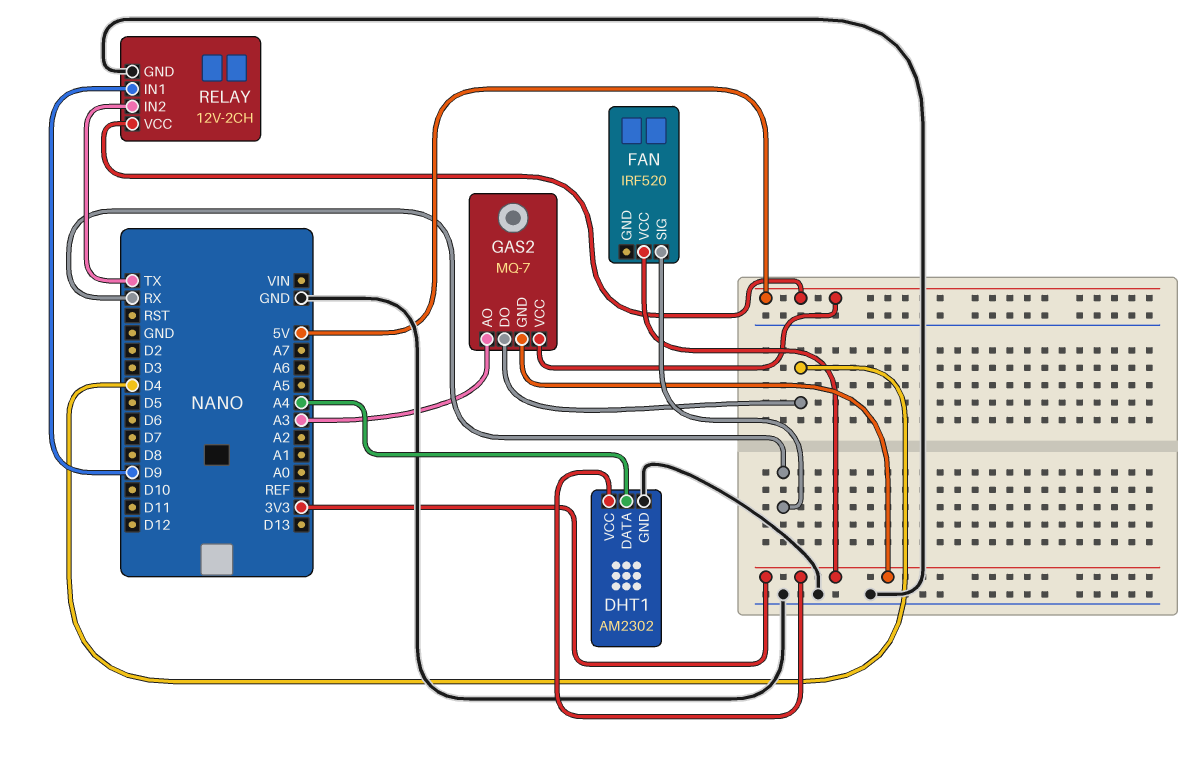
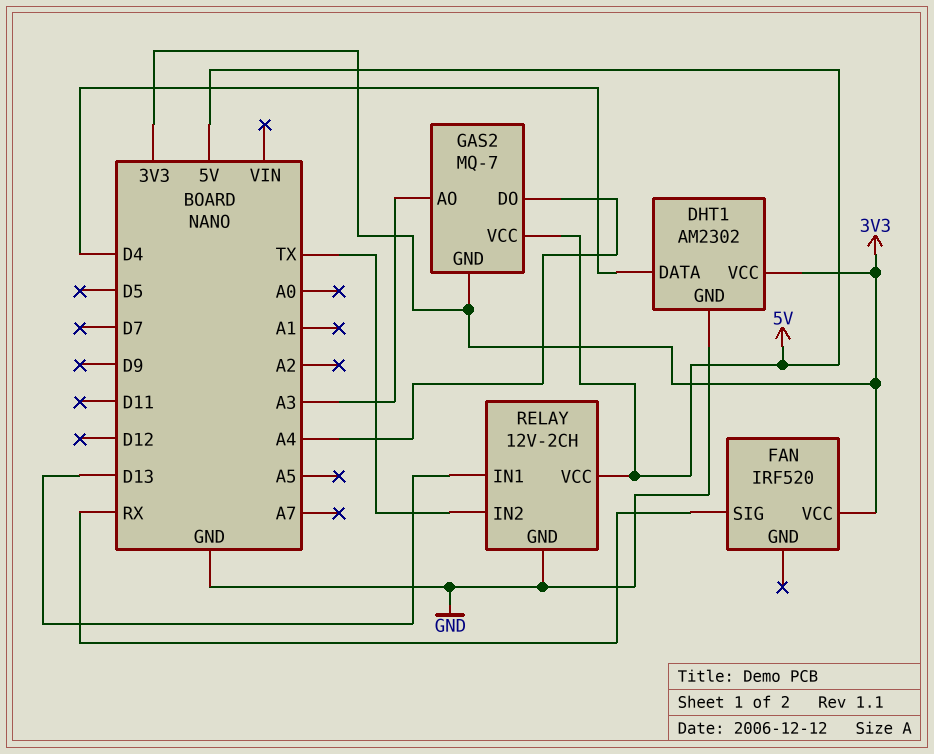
DHT1 pin DATA: A4 -> D4
GAS2 pin DO: D4 -> A4
RELAY pin IN1: D9 -> D13

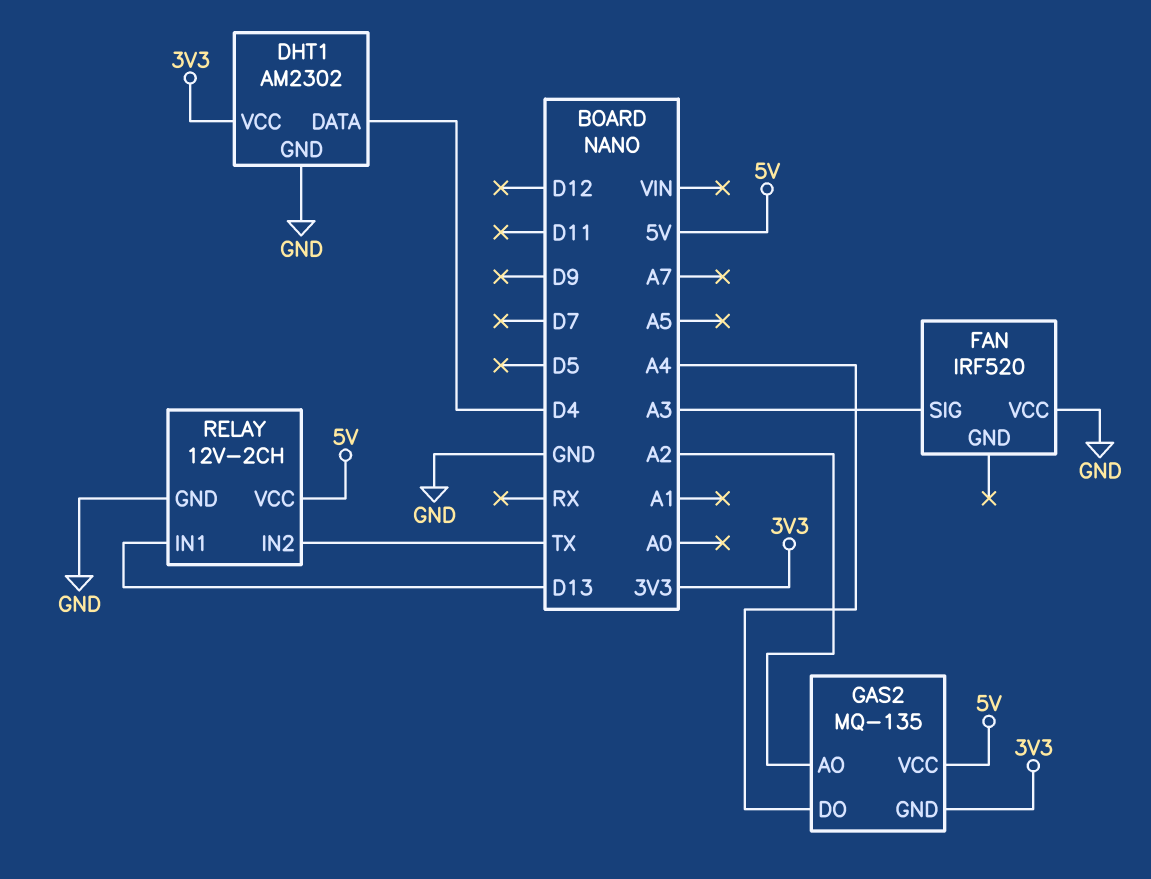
FAN pin SIG: RX -> A3
FAN pin VCC: 3V3 -> GND
GAS2: MQ-7 -> MQ-135
GAS2 pin AO: A3 -> A2

